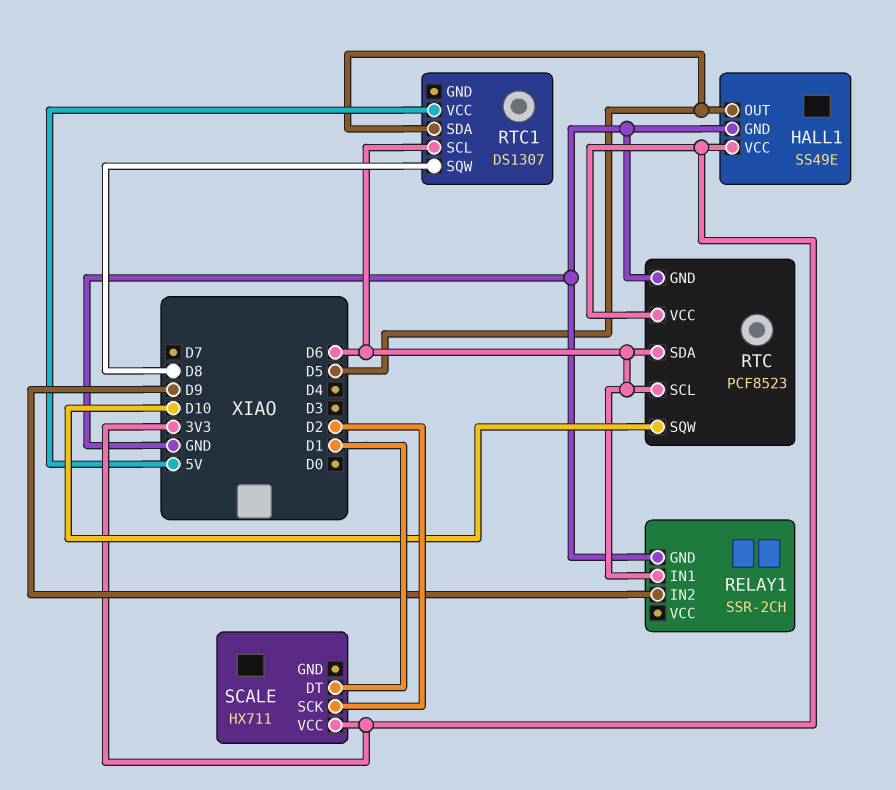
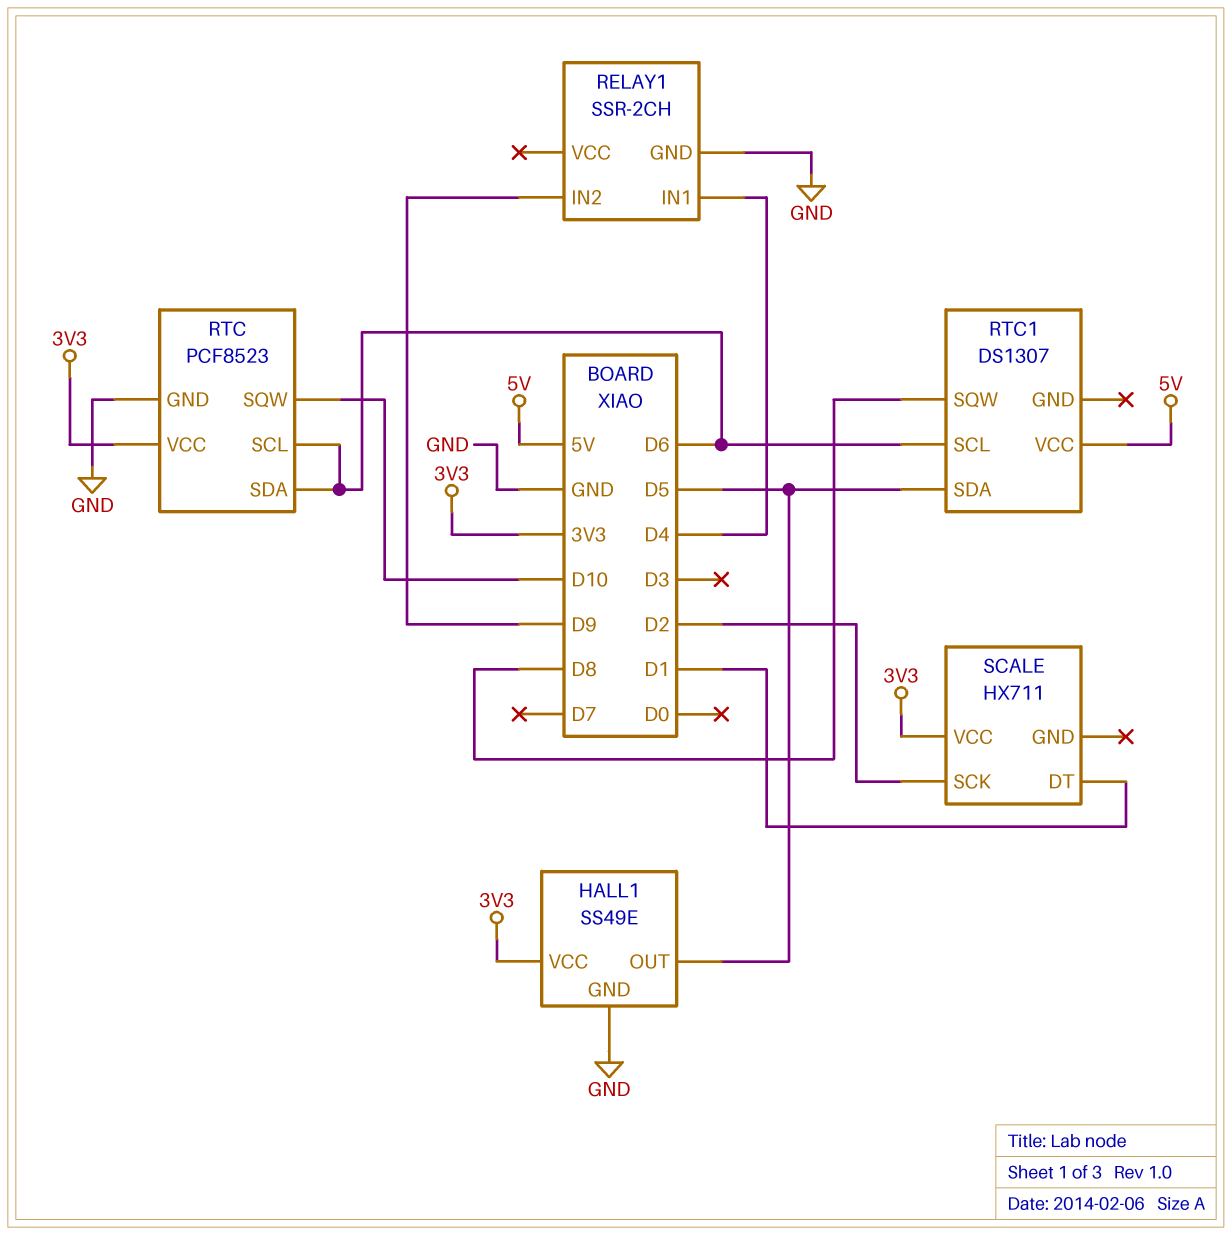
RELAY1 pin IN1: D6 -> D4

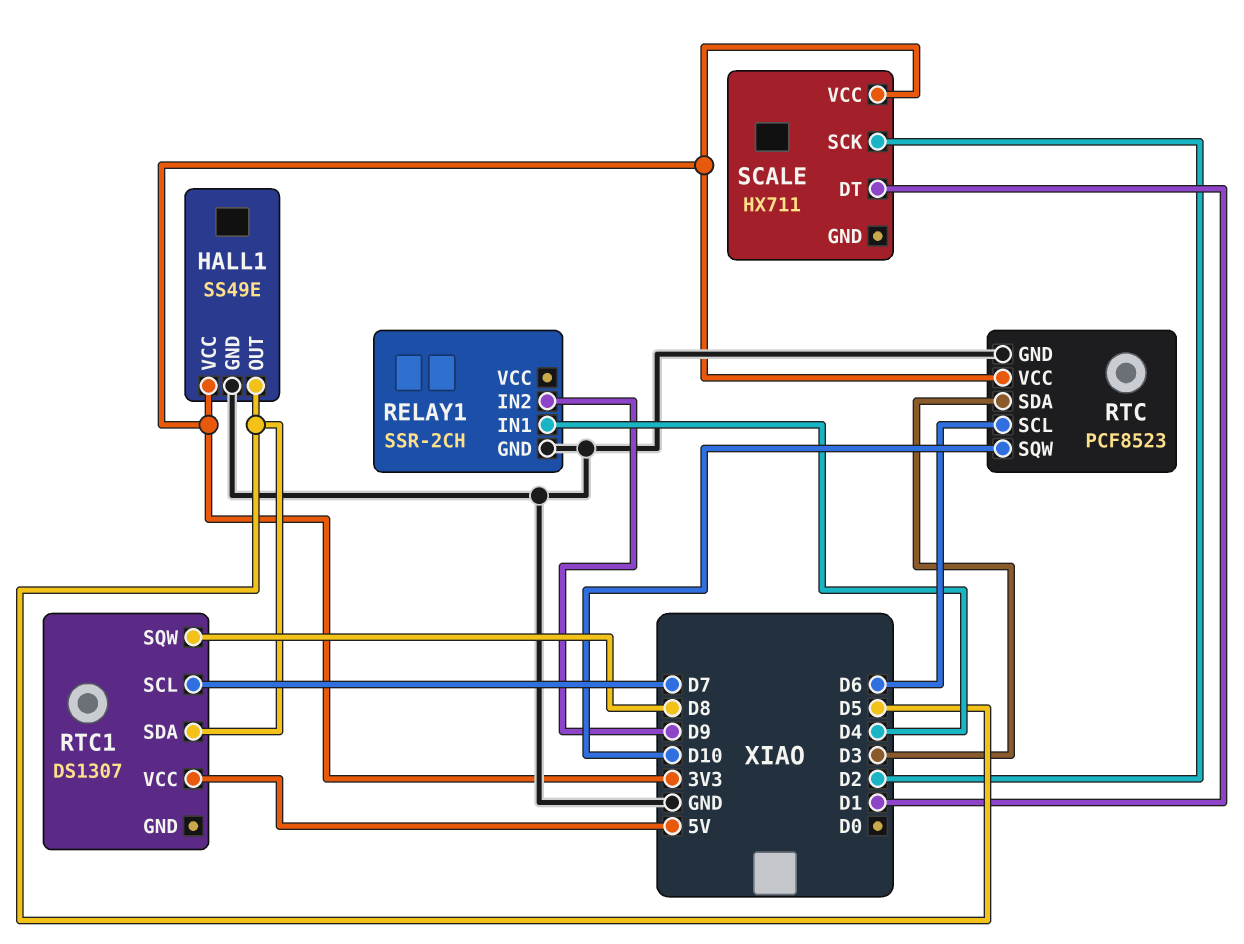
RTC pin SDA: D6 -> D3
RTC1 pin SCL: D6 -> D7

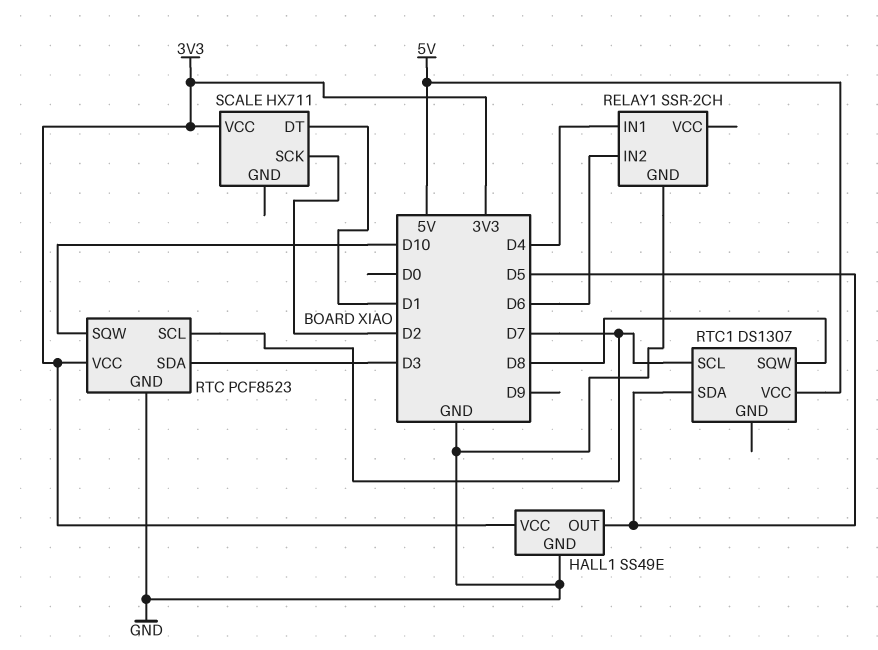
RELAY1 pin IN2: D9 -> D6
RTC pin SCL: D6 -> D7

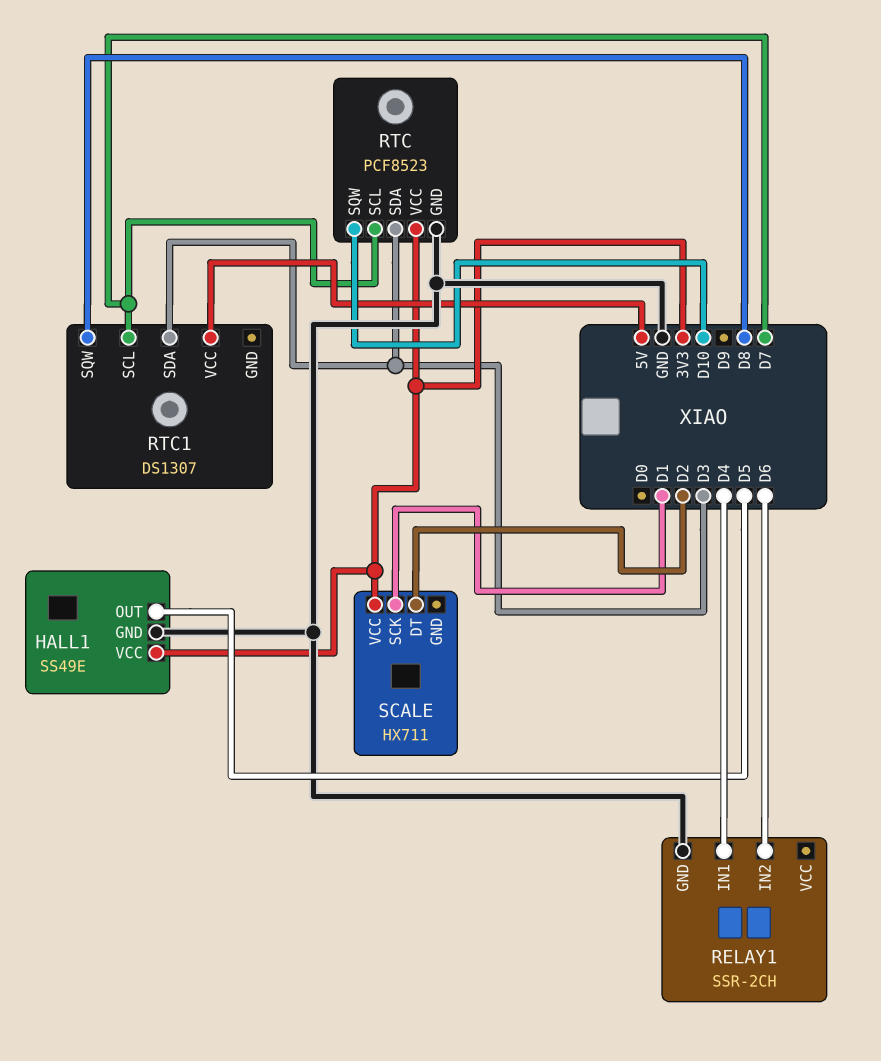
RTC1 pin SDA: D5 -> D3
SCALE pin DT: D1 -> D2
SCALE pin SCK: D2 -> D1

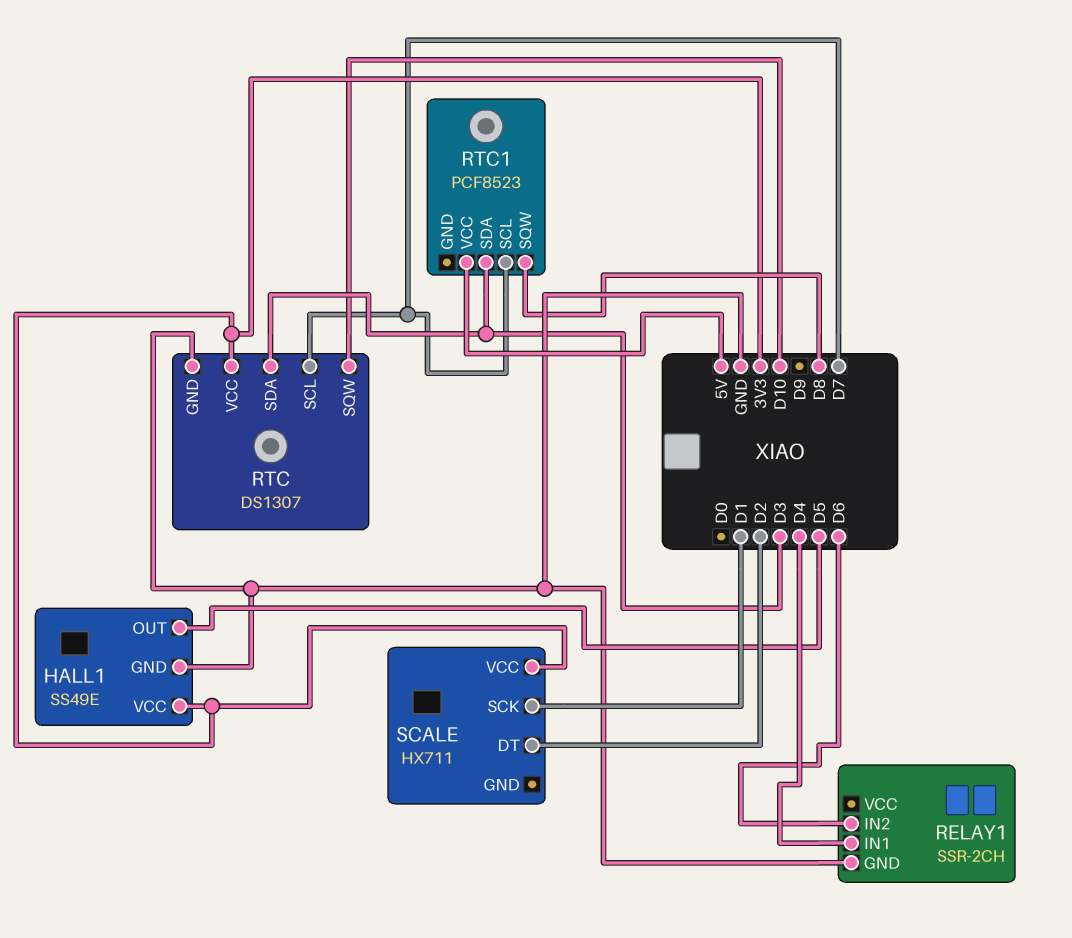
RTC: PCF8523 -> DS1307
RTC1: DS1307 -> PCF8523

